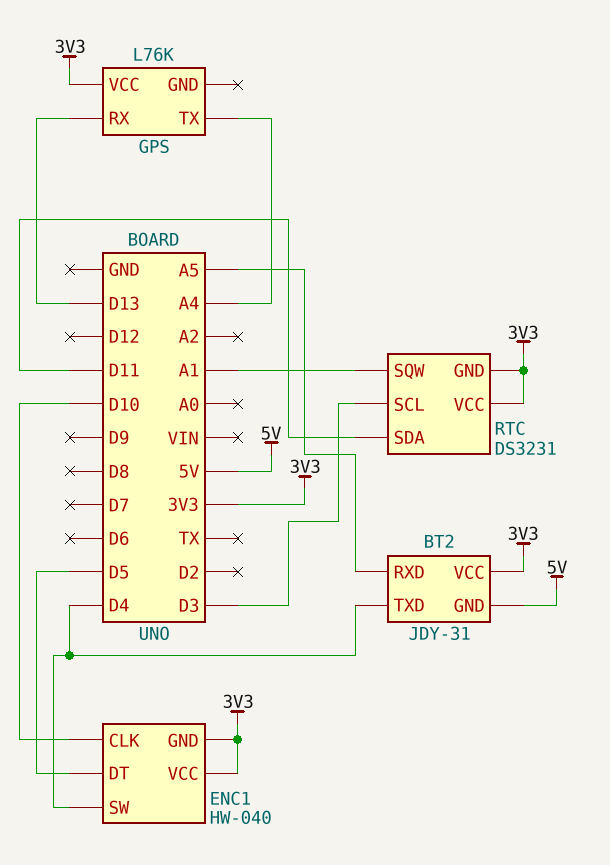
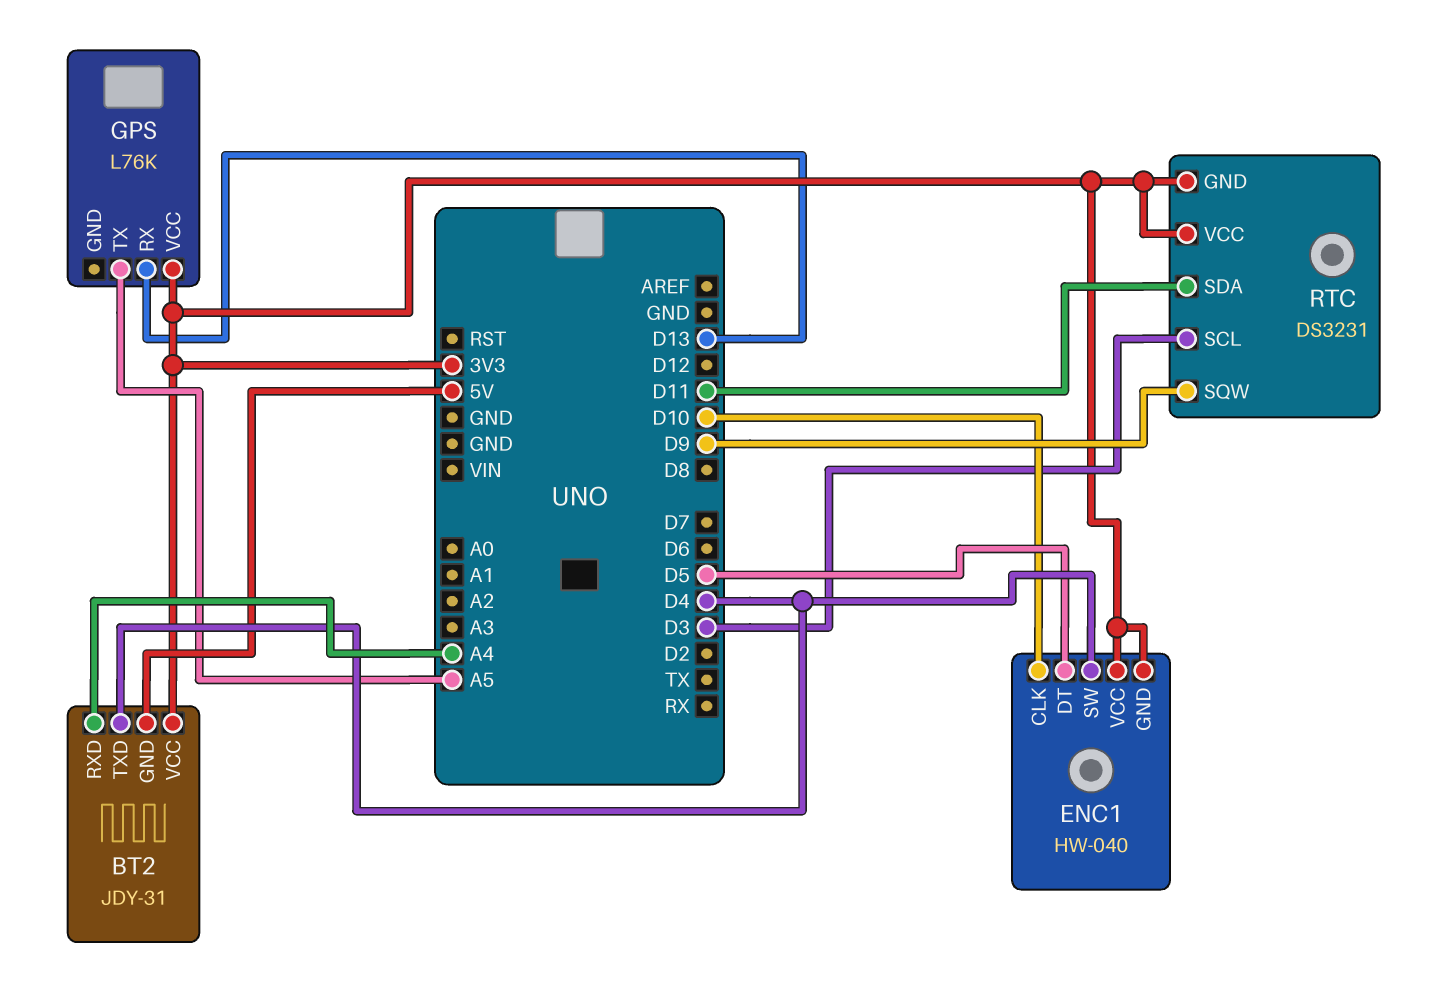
BT2 pin RXD: A5 -> A4
GPS pin TX: A4 -> A5
RTC pin SQW: A1 -> D9

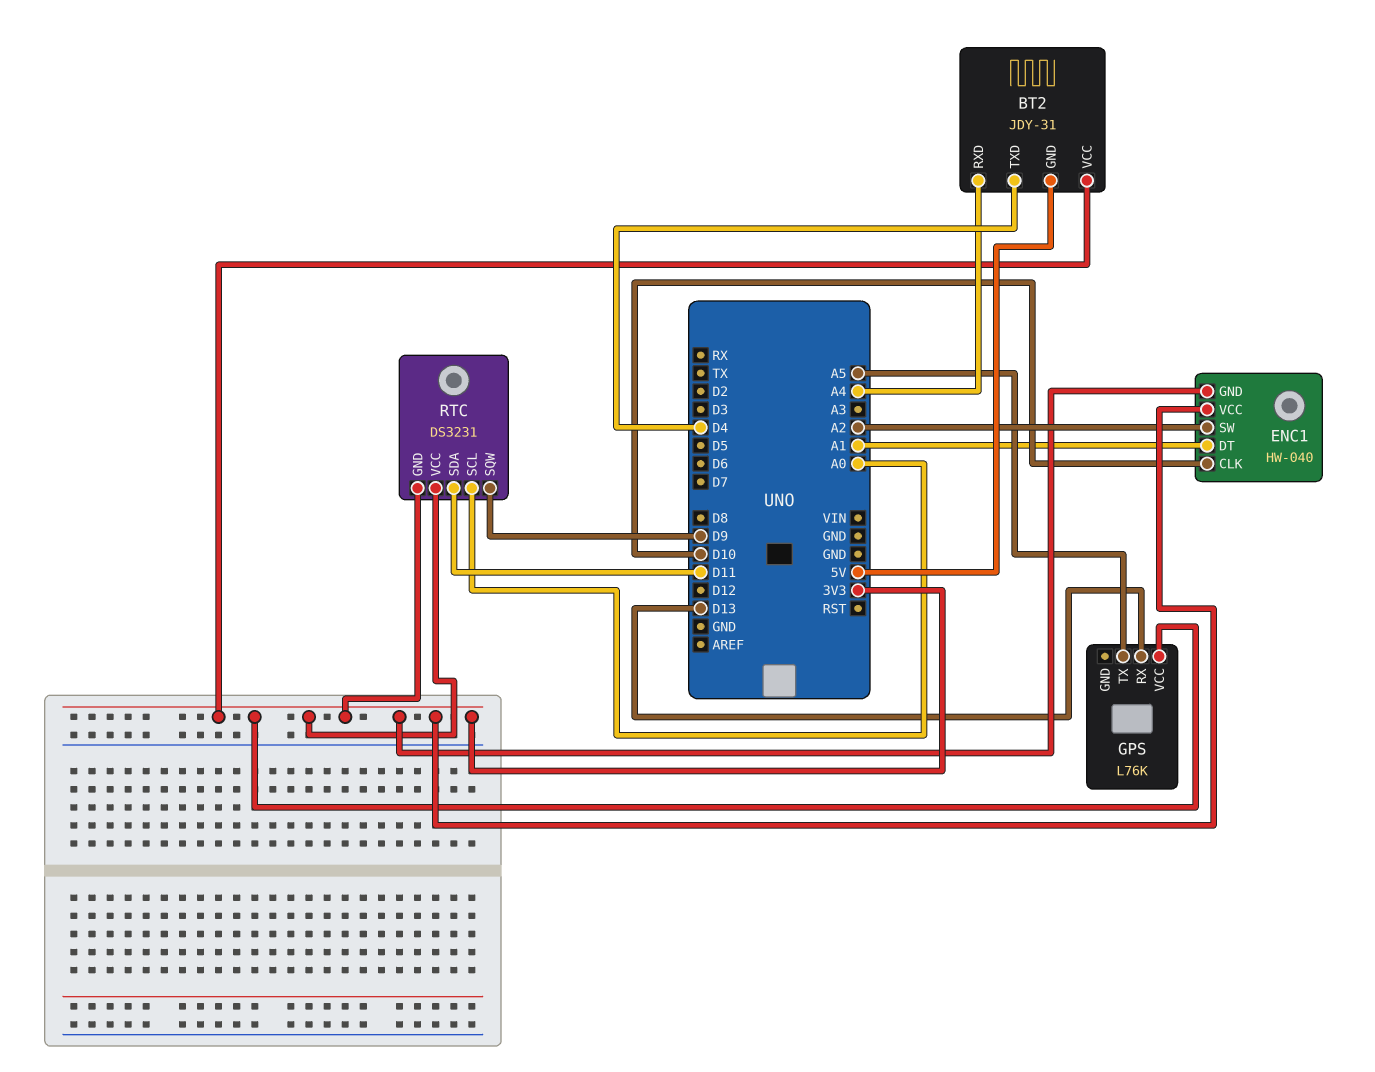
ENC1 pin DT: D5 -> A1
ENC1 pin SW: D4 -> A2
RTC pin SCL: D3 -> A0

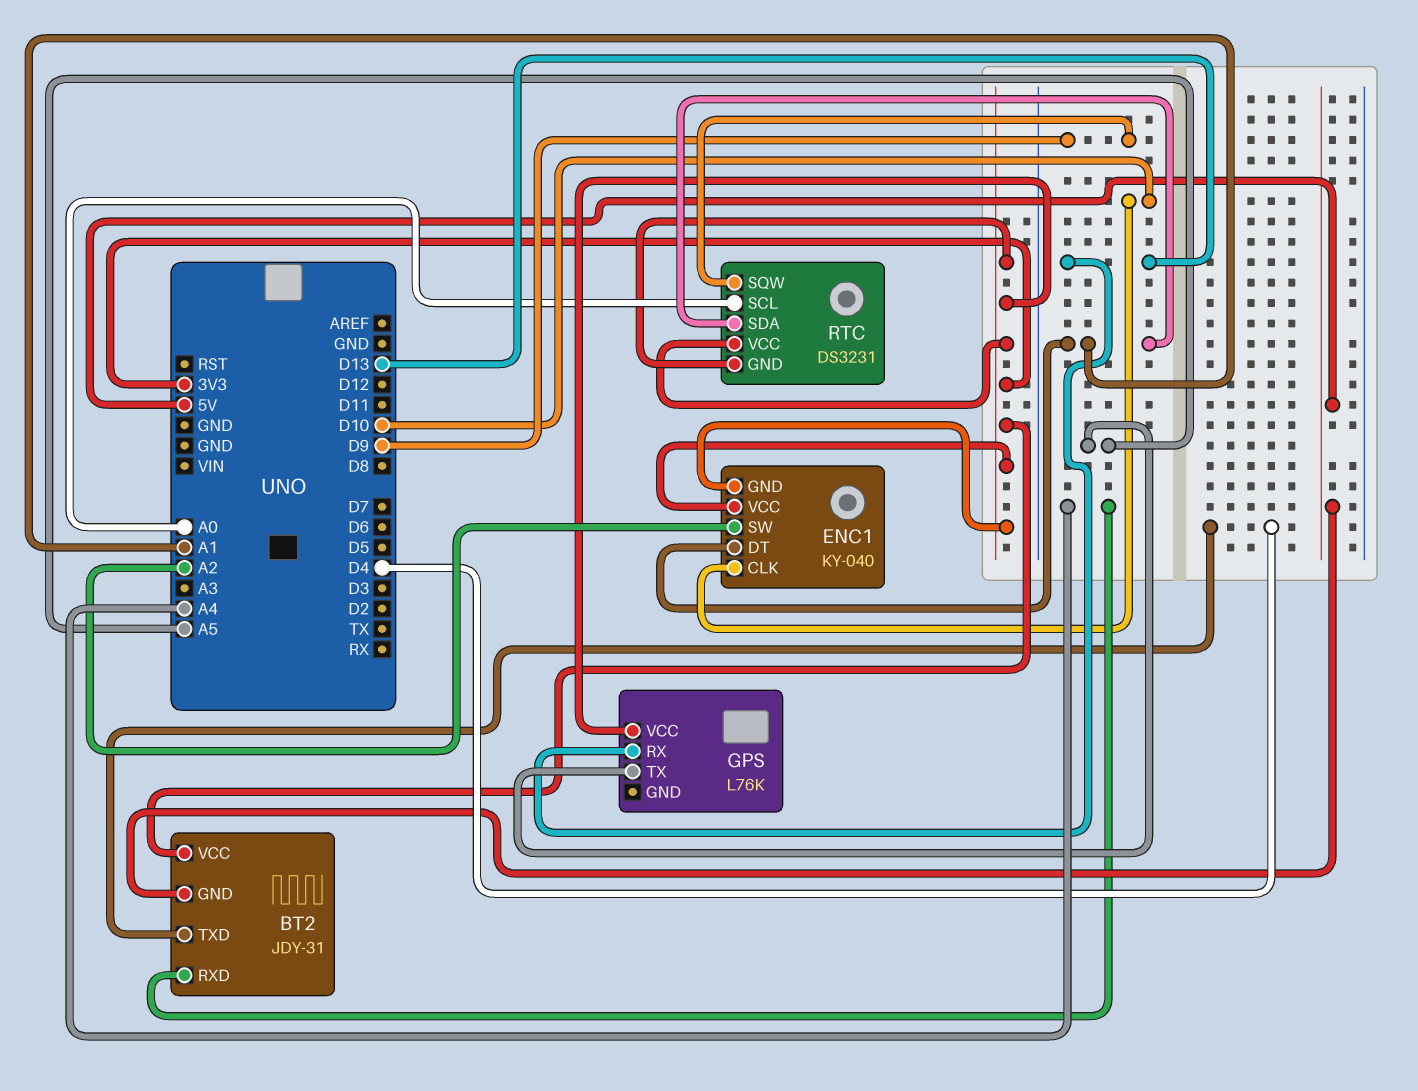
ENC1: HW-040 -> KY-040
RTC pin SDA: D11 -> A1

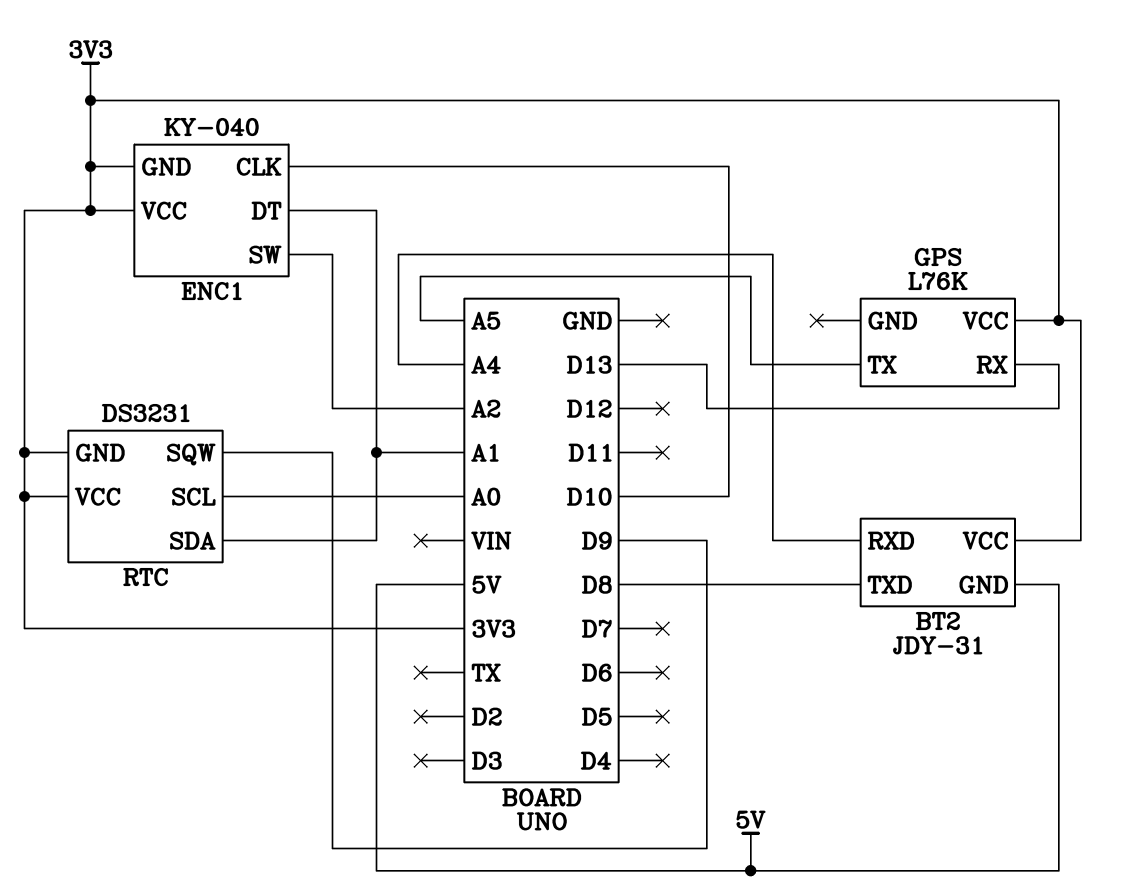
BT2 pin TXD: D4 -> D8

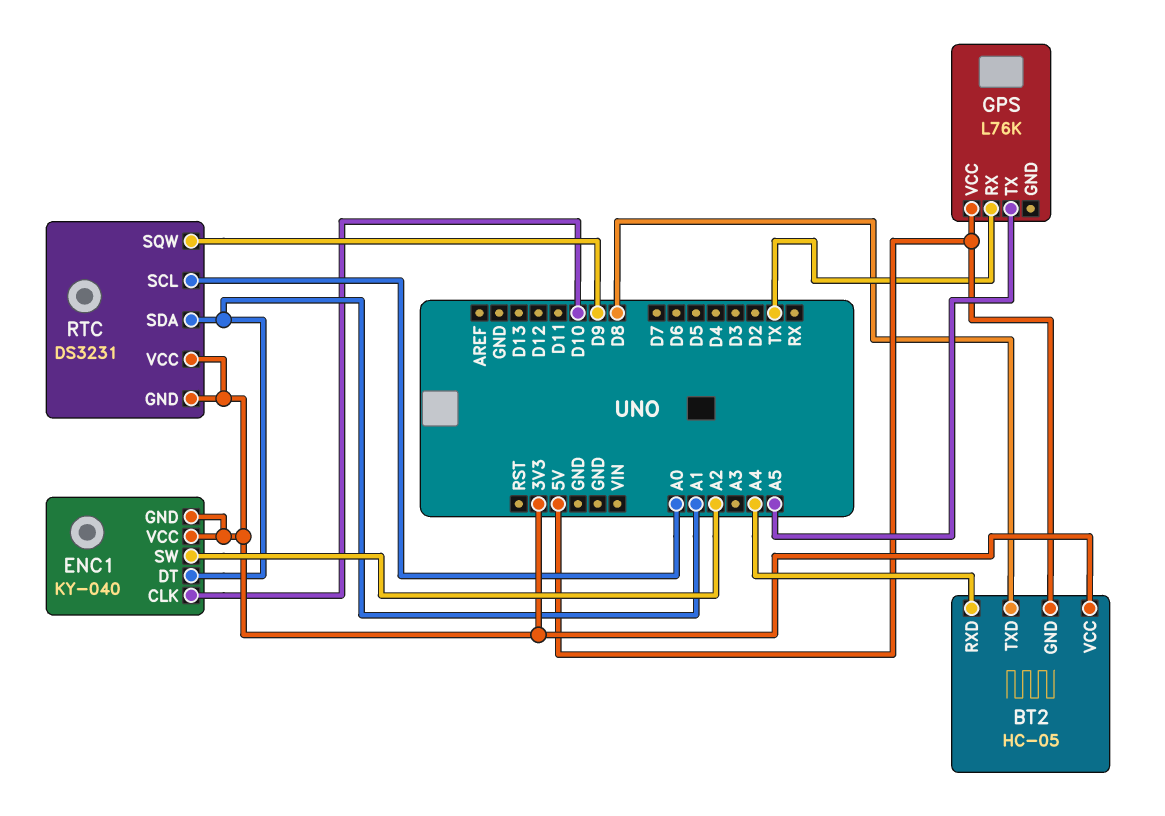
BT2: JDY-31 -> HC-05
GPS pin RX: D13 -> TX
GPS pin VCC: 3V3 -> 5V

